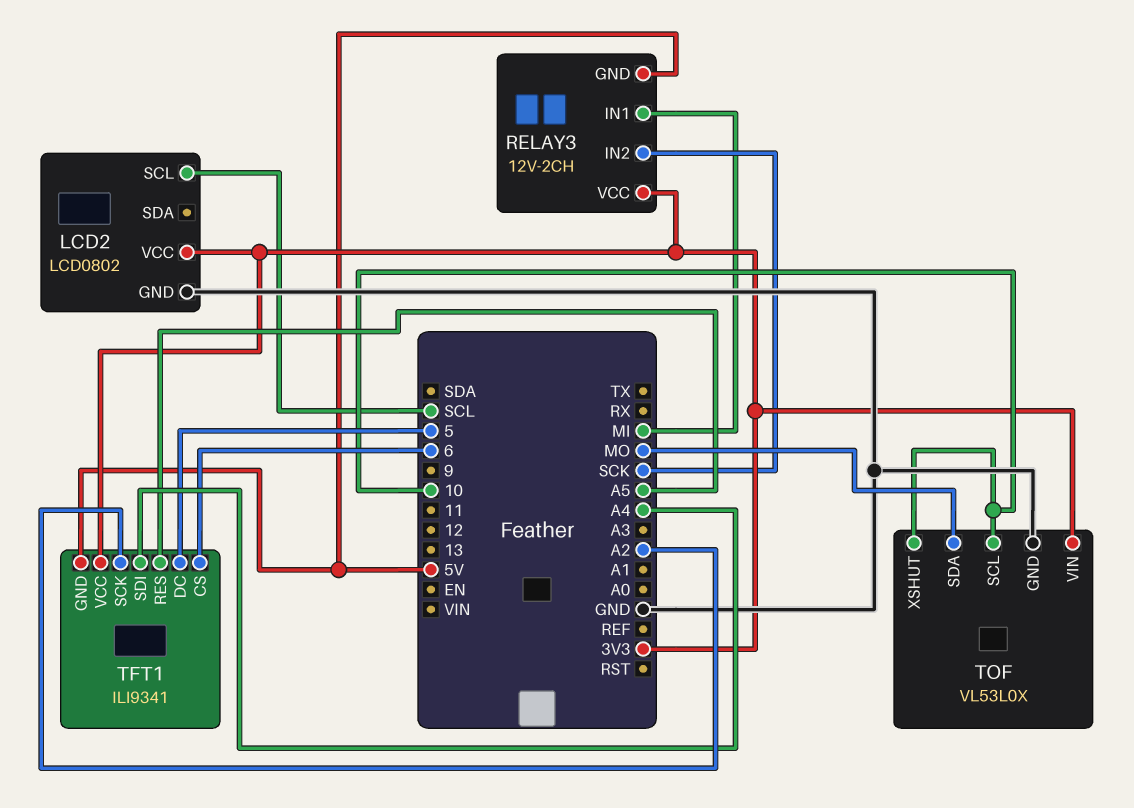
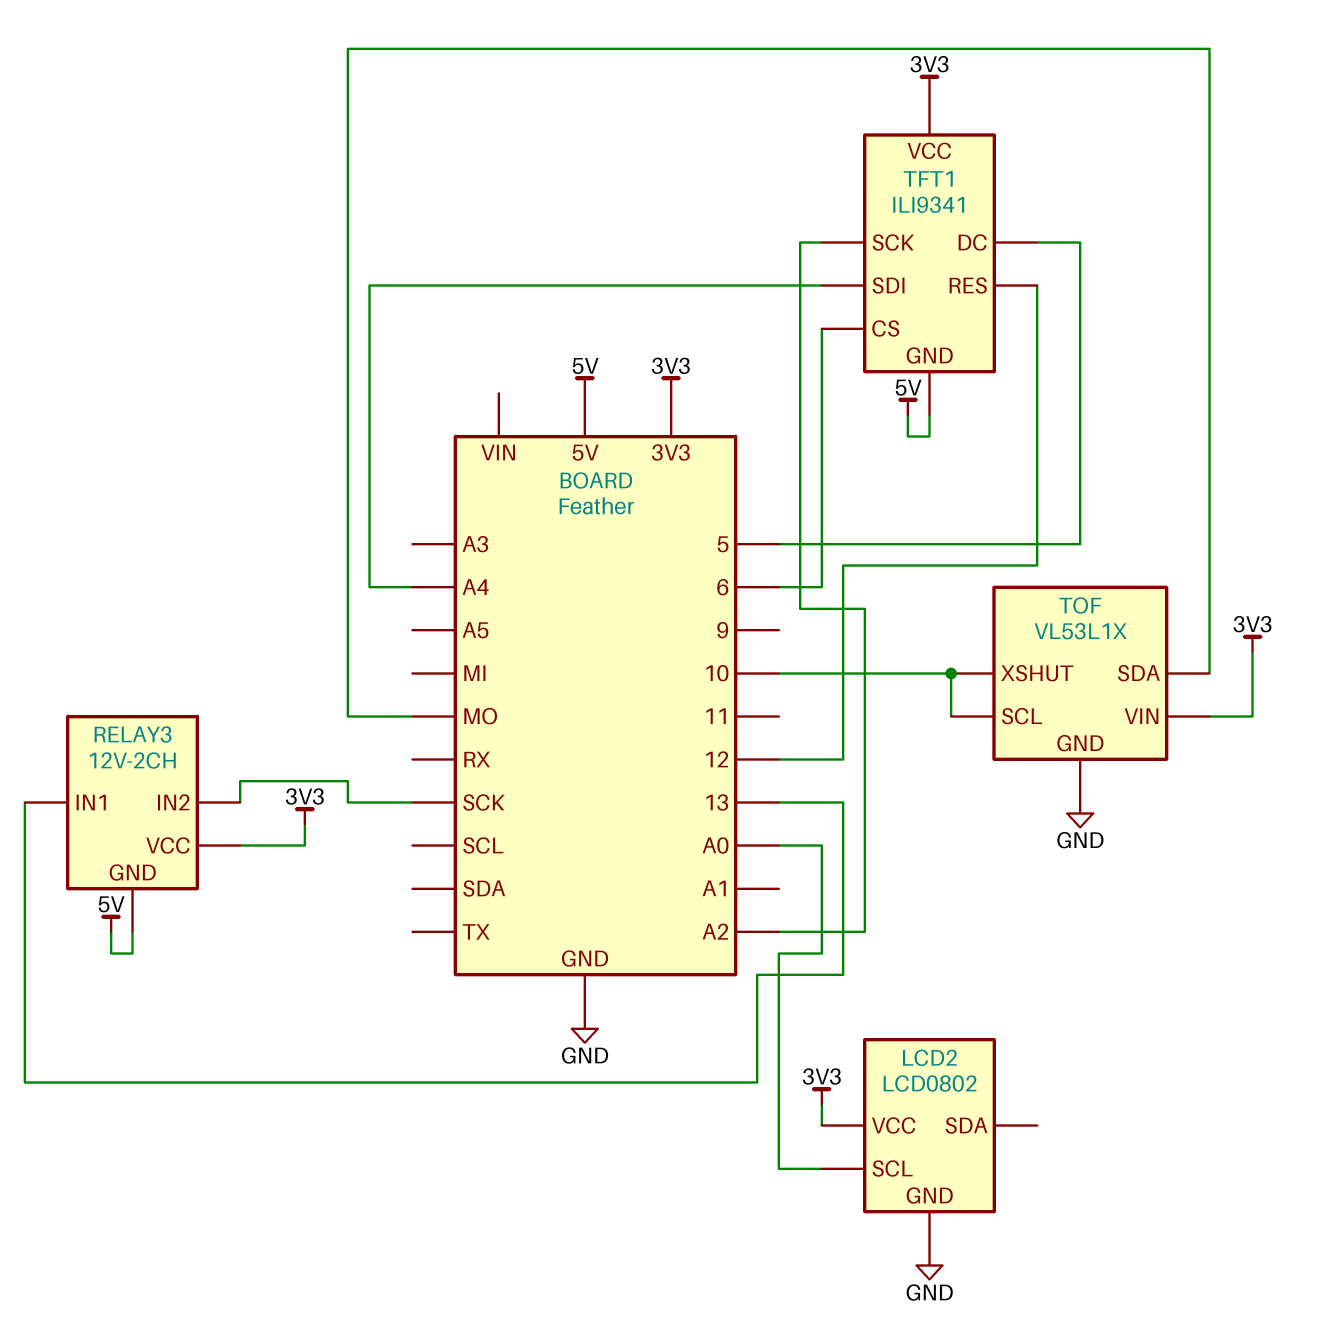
LCD2 pin SCL: SCL -> A0
RELAY3 pin IN1: MI -> 13
TFT1 pin RES: A5 -> 12
TOF: VL53L0X -> VL53L1X

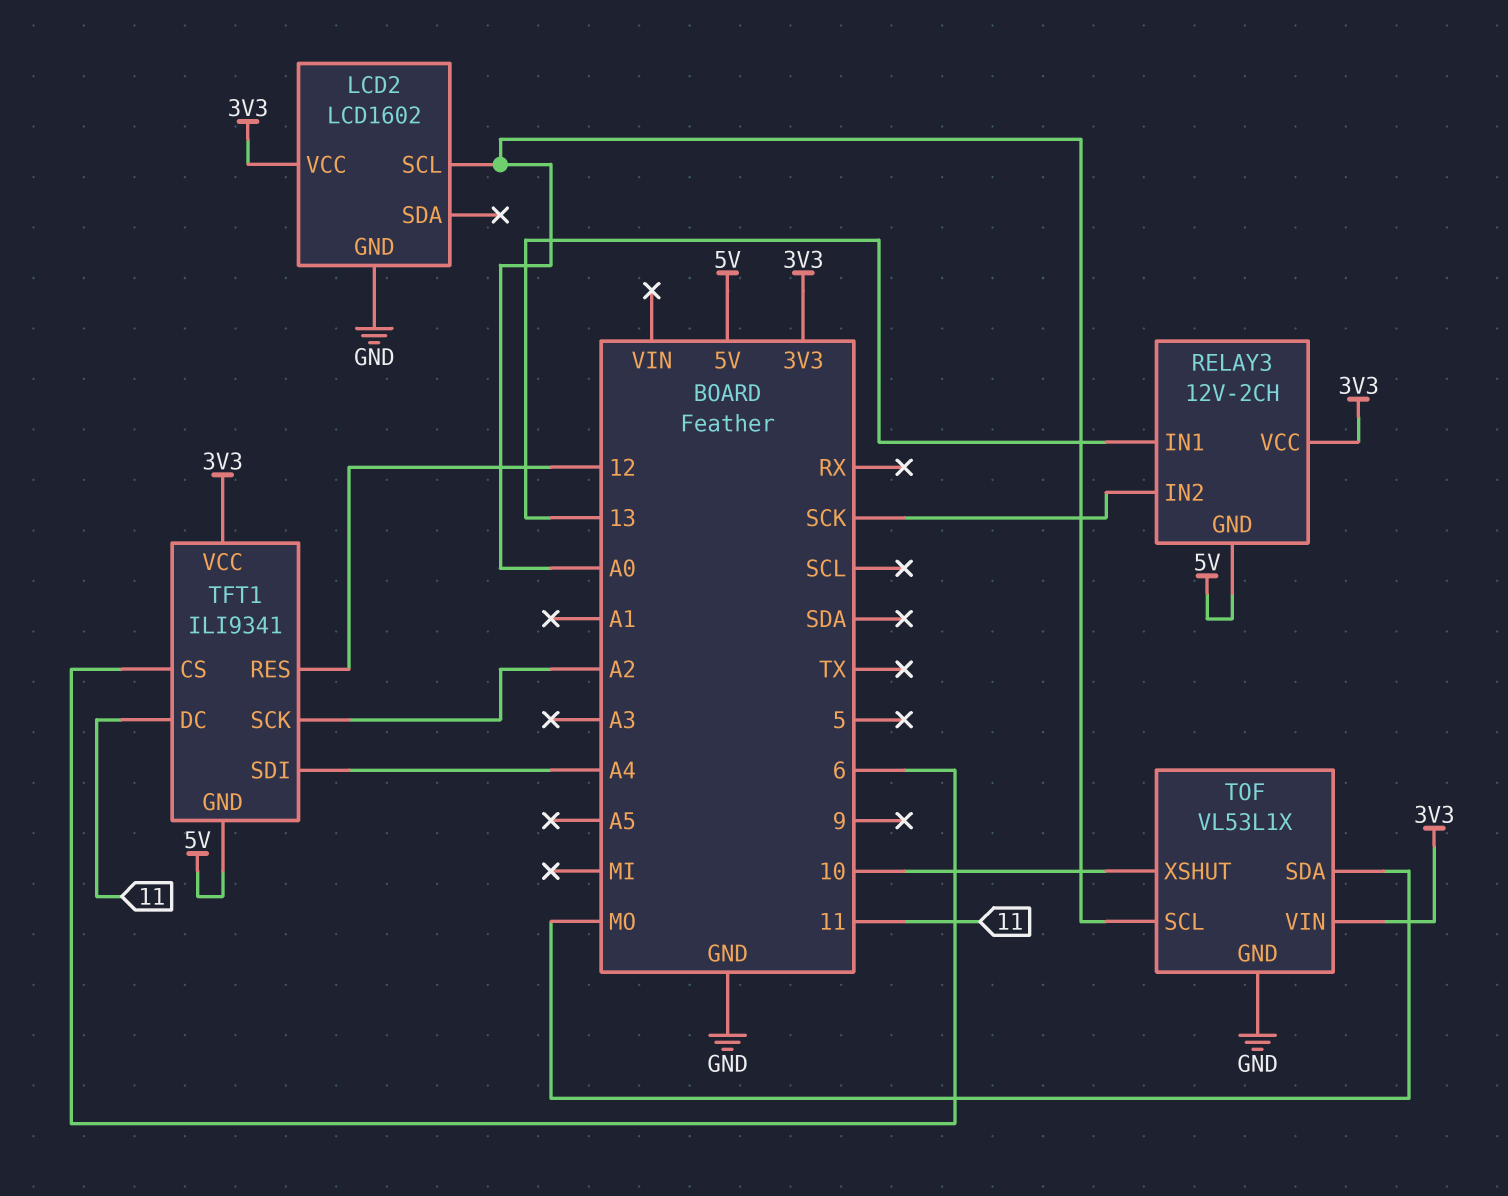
LCD2: LCD0802 -> LCD1602
TFT1 pin DC: 5 -> 11
TOF pin SCL: 10 -> A0

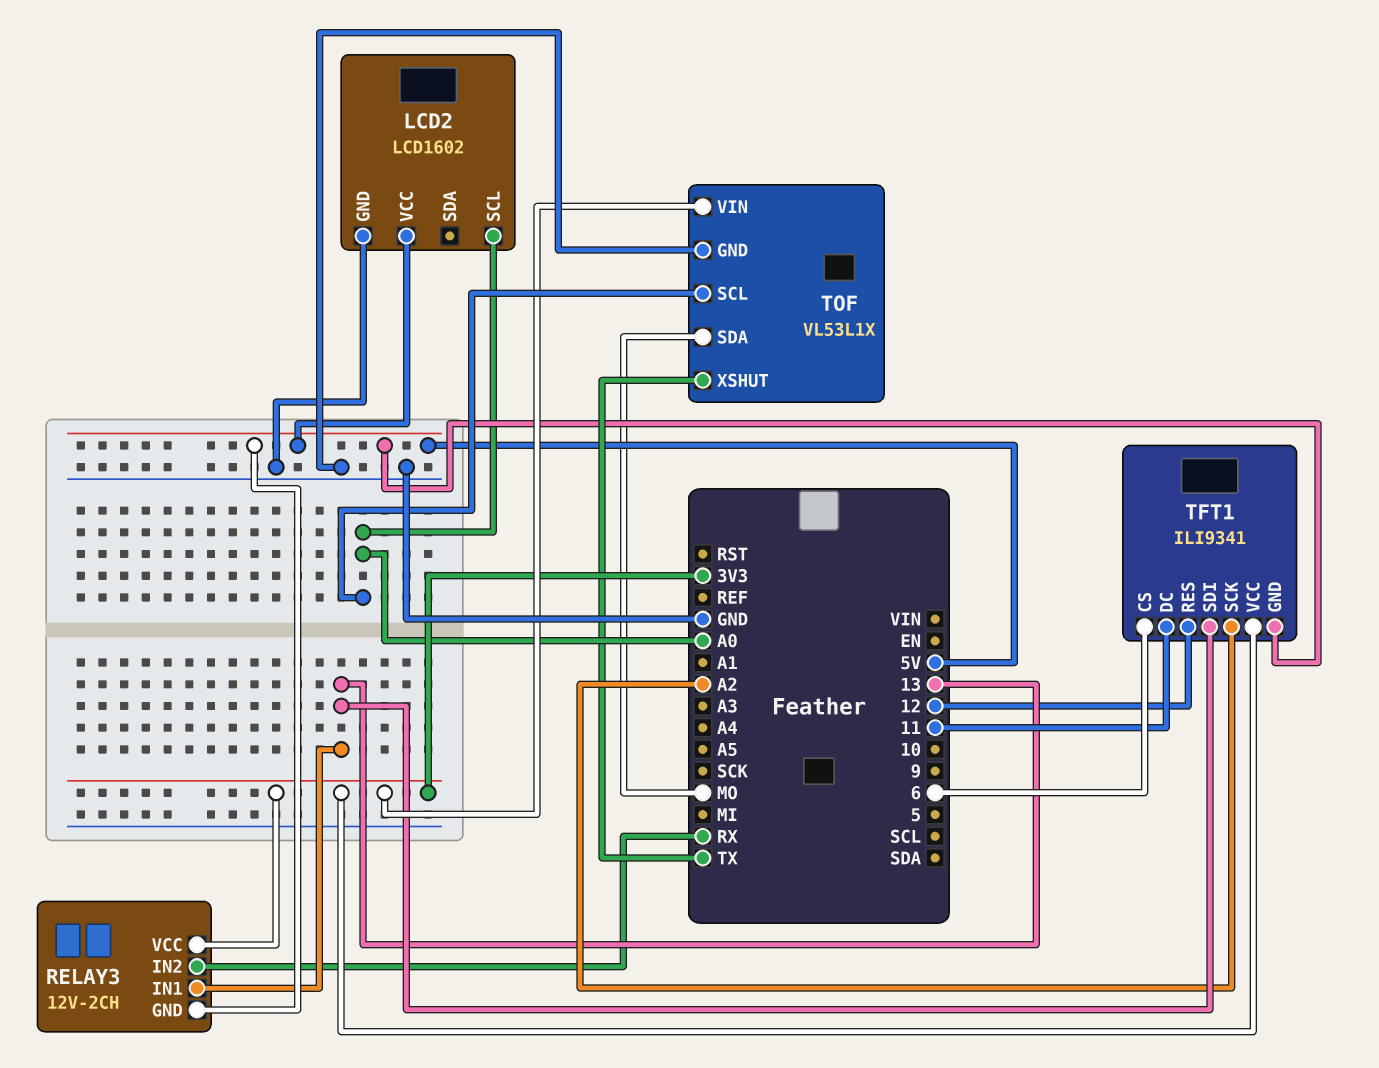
LCD2 pin VCC: 3V3 -> 5V
RELAY3 pin IN2: SCK -> RX
TFT1 pin SDI: A4 -> 13
TOF pin XSHUT: 10 -> TX

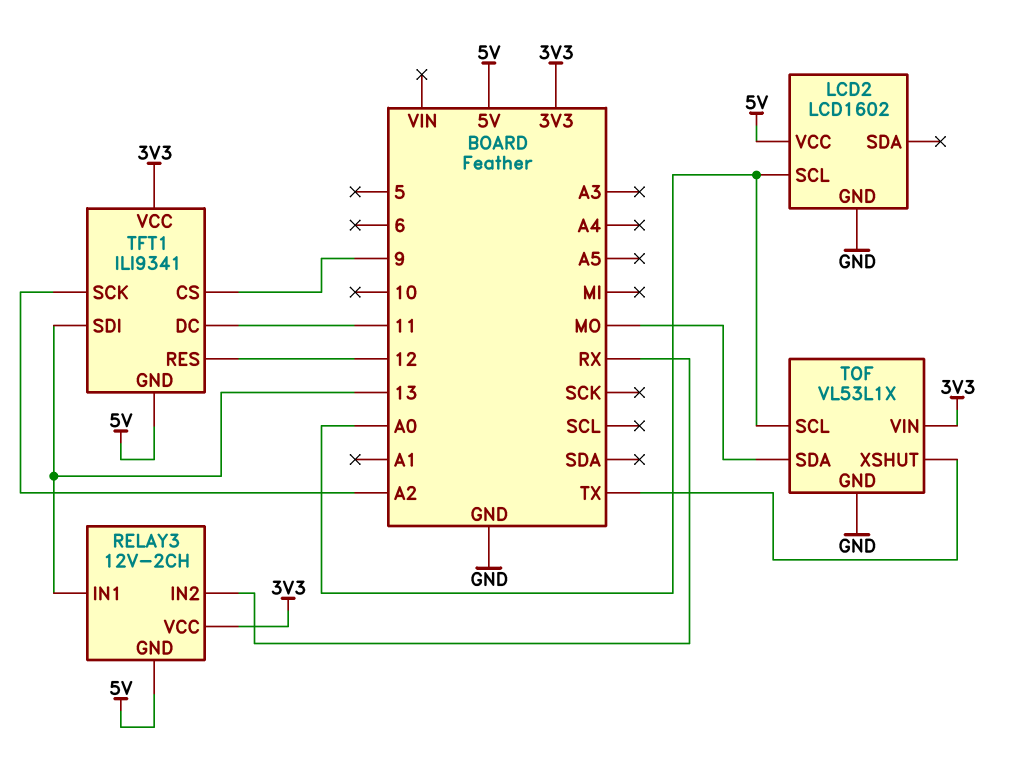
TFT1 pin CS: 6 -> 9

